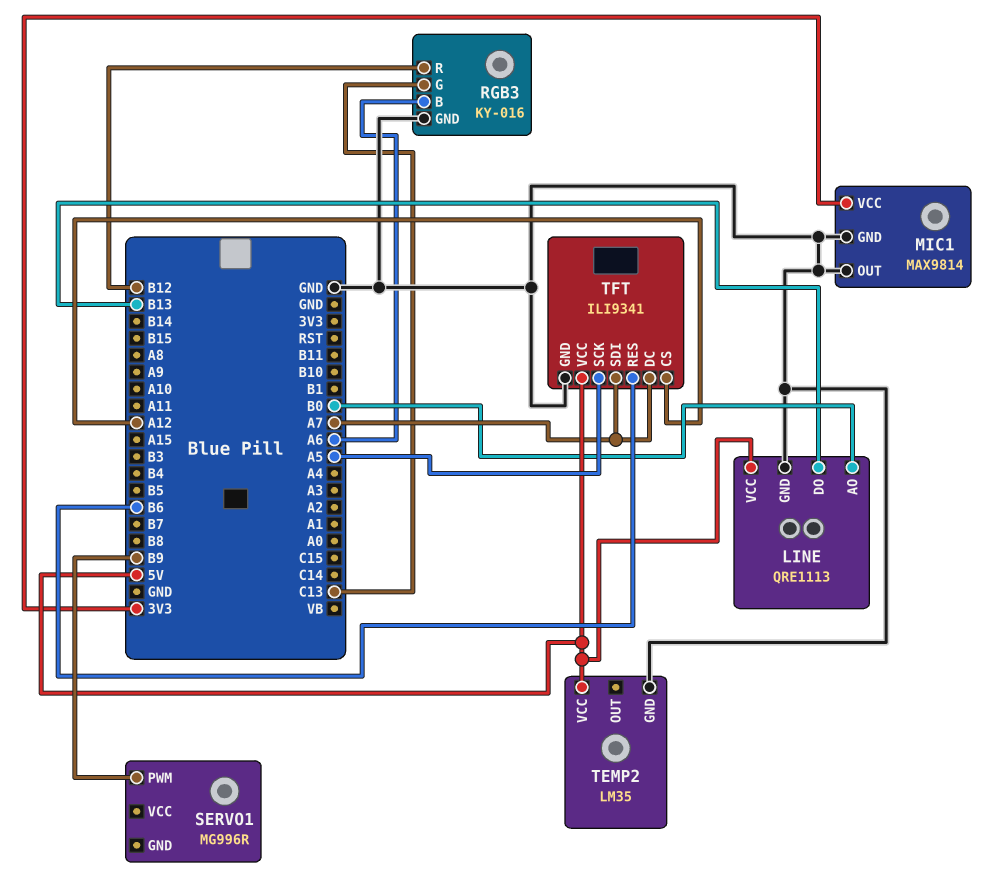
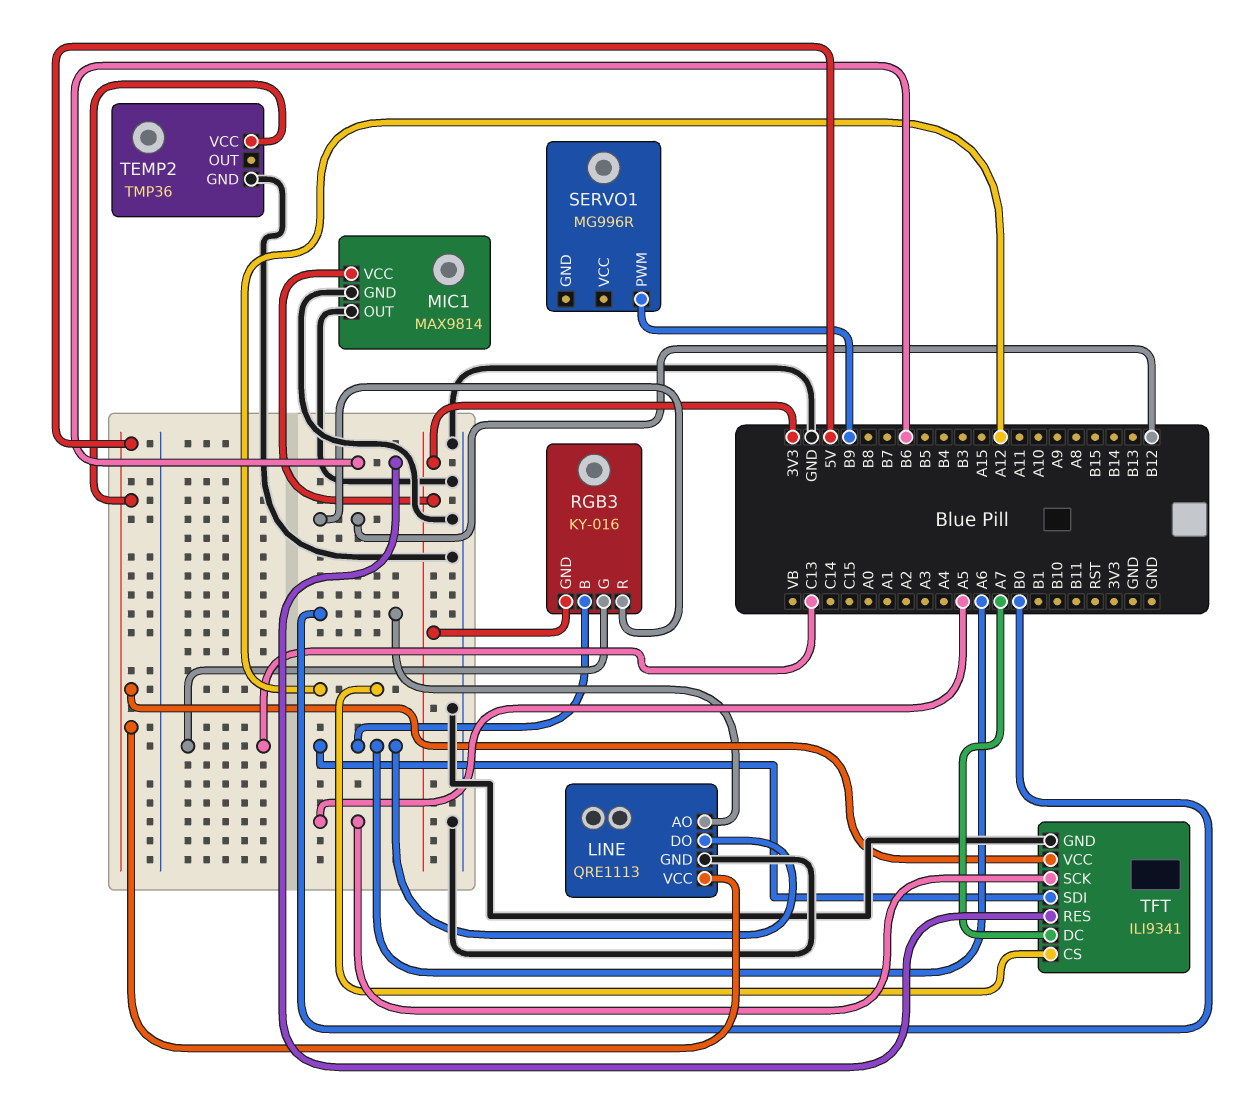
LINE pin DO: B13 -> A6
RGB3 pin GND: GND -> 3V3
TEMP2: LM35 -> TMP36
TFT pin SDI: A7 -> A6

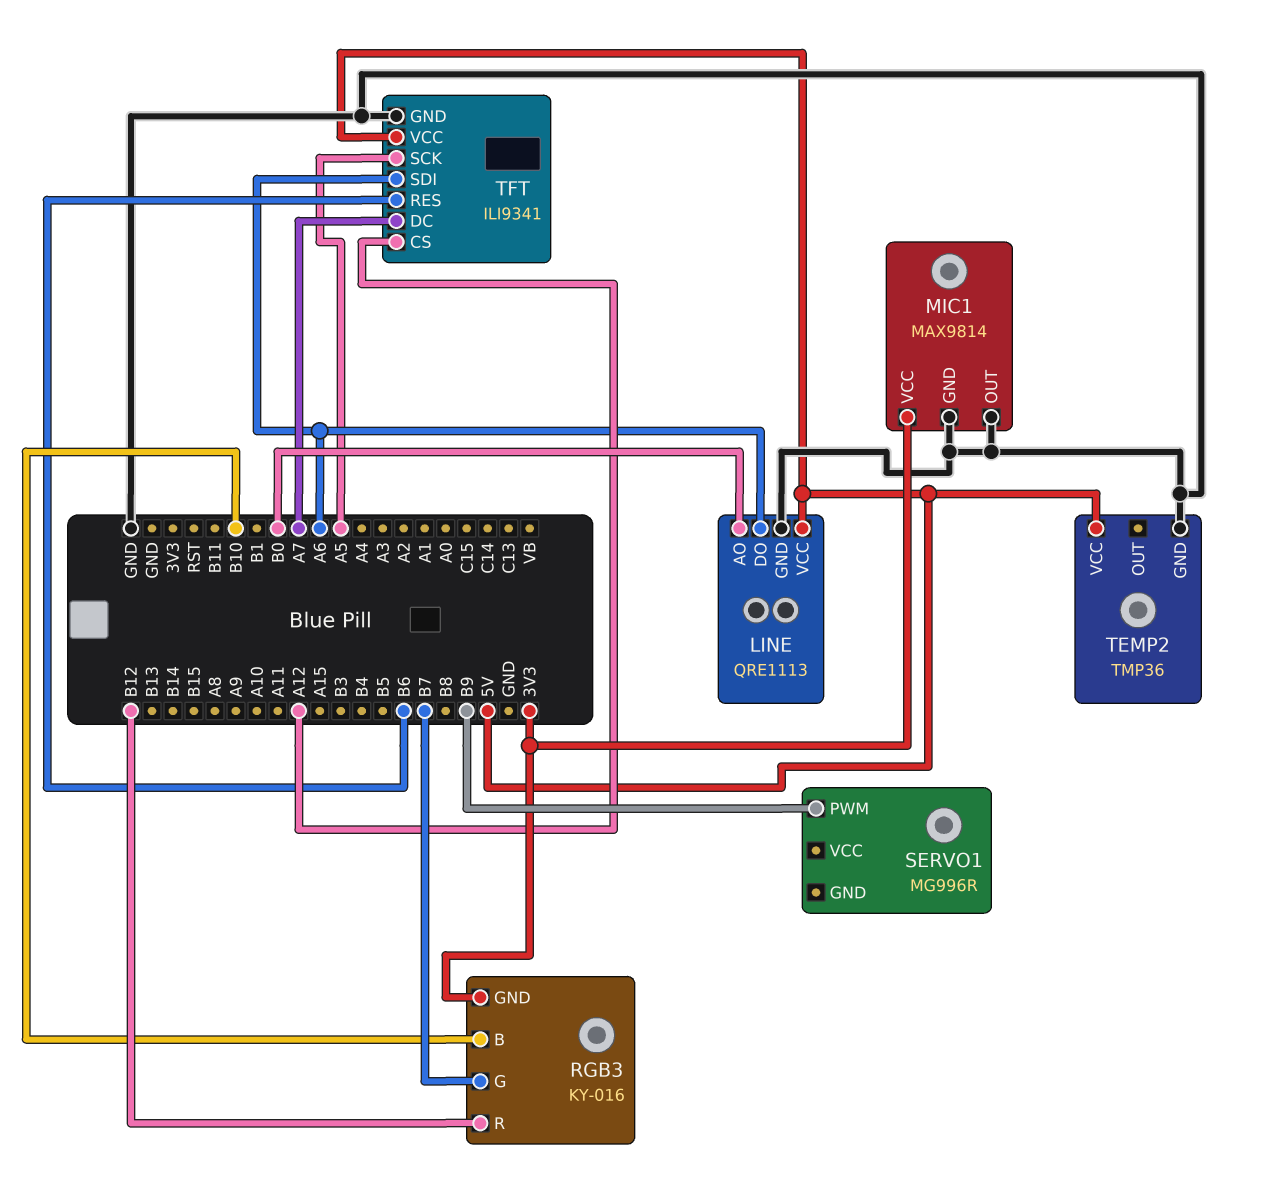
RGB3 pin B: A6 -> B10
RGB3 pin G: C13 -> B7

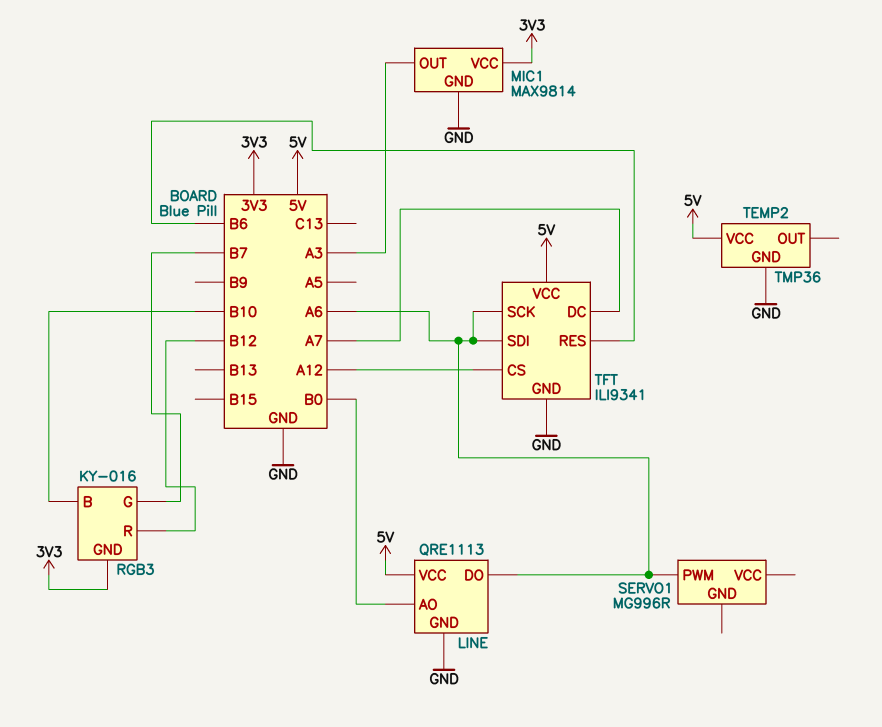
MIC1 pin OUT: GND -> A3
SERVO1 pin PWM: B9 -> A6
TFT pin SCK: A5 -> A6

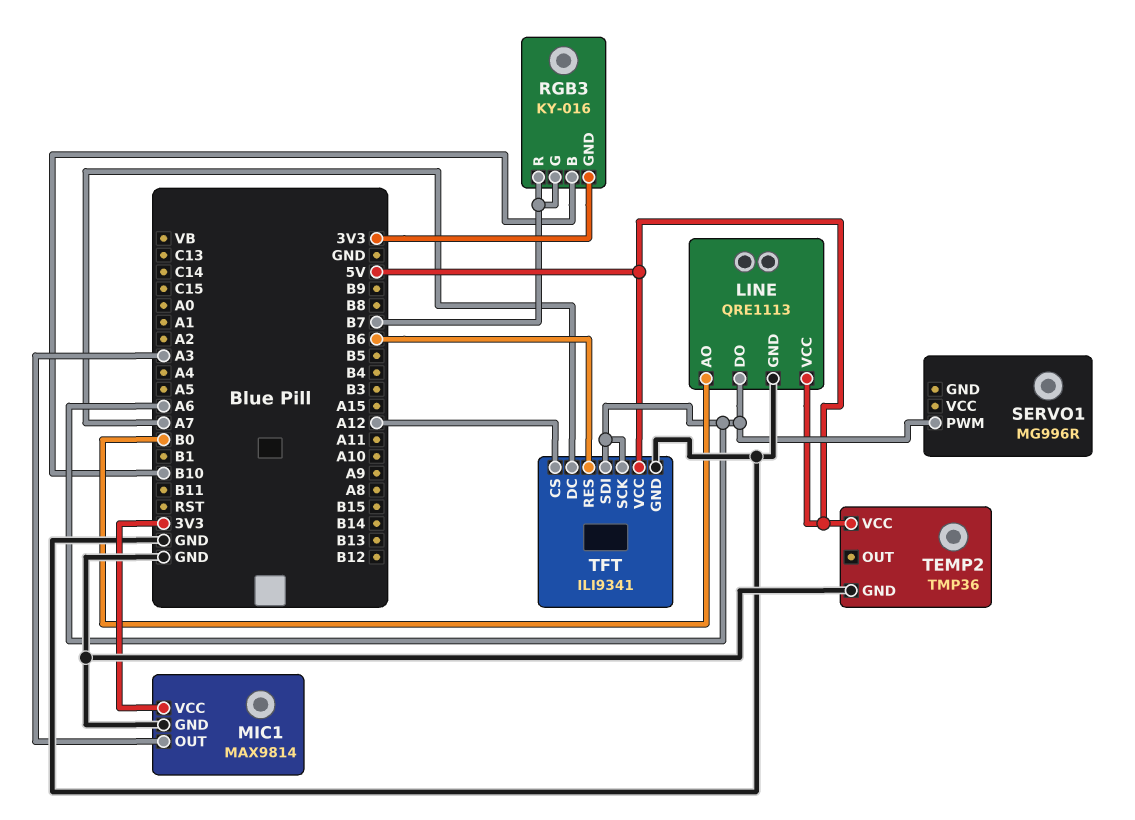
RGB3 pin R: B12 -> B7

